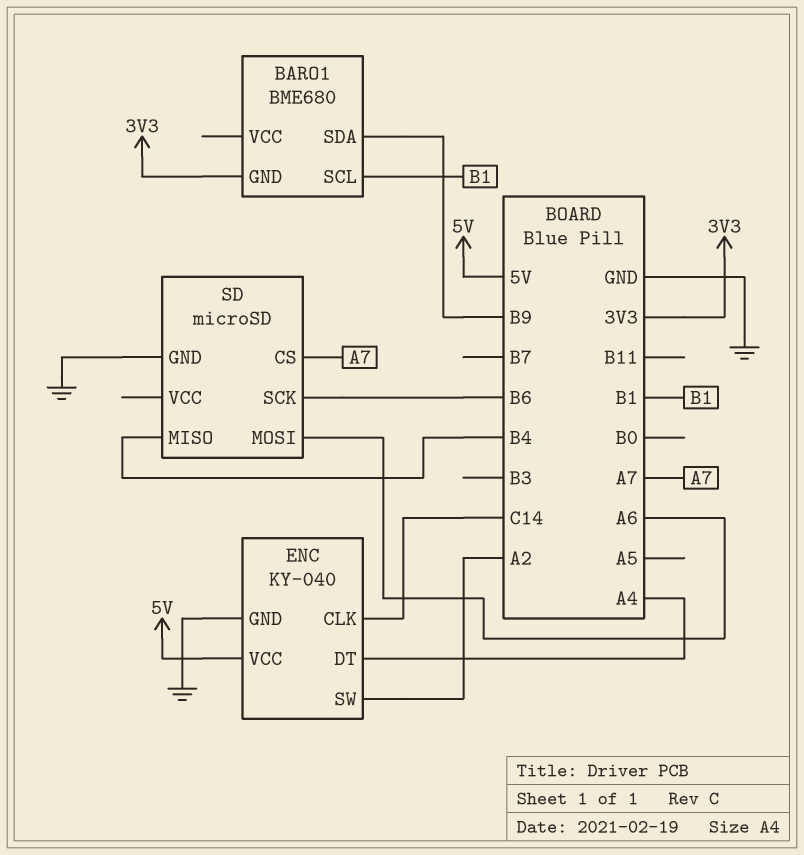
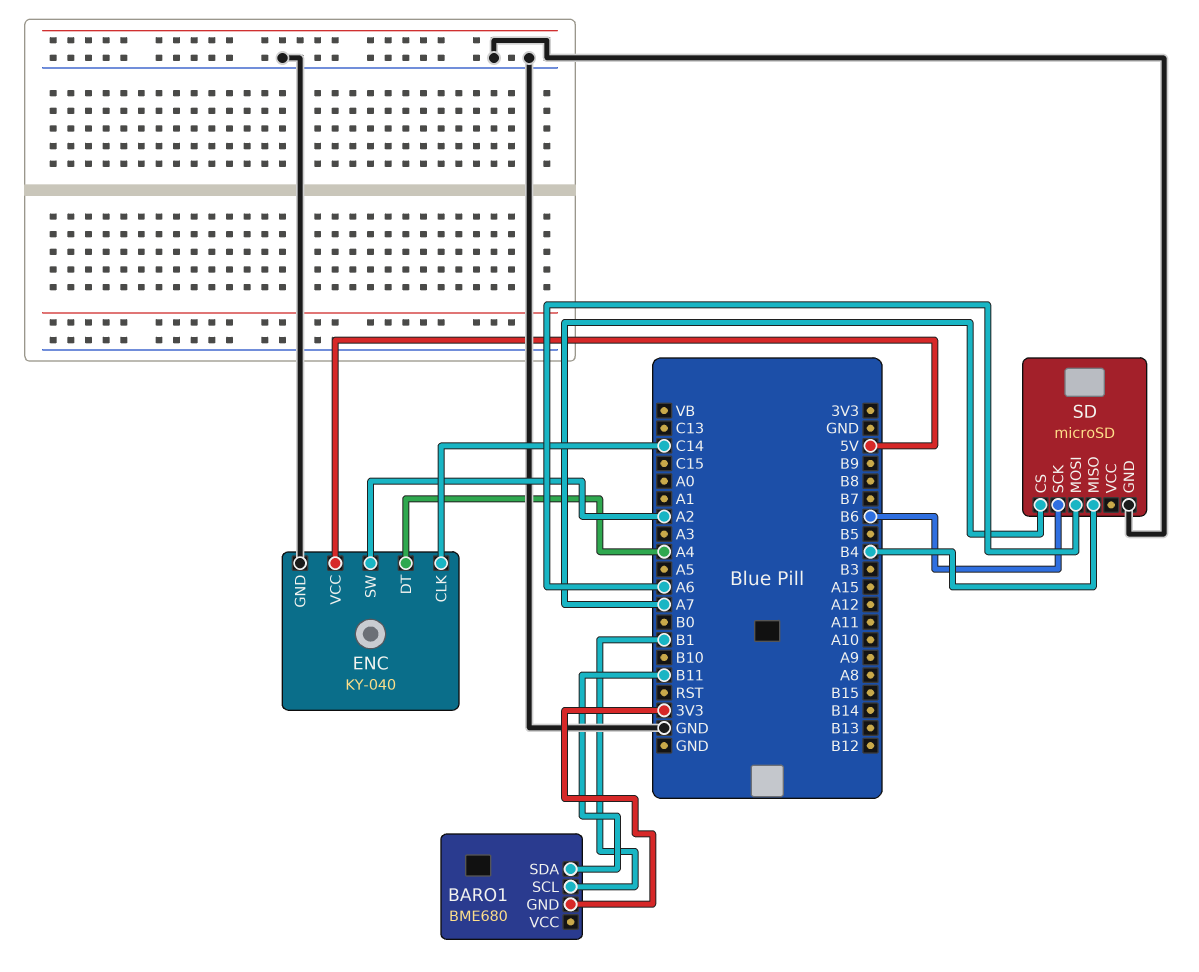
BARO1 pin SDA: B9 -> B11

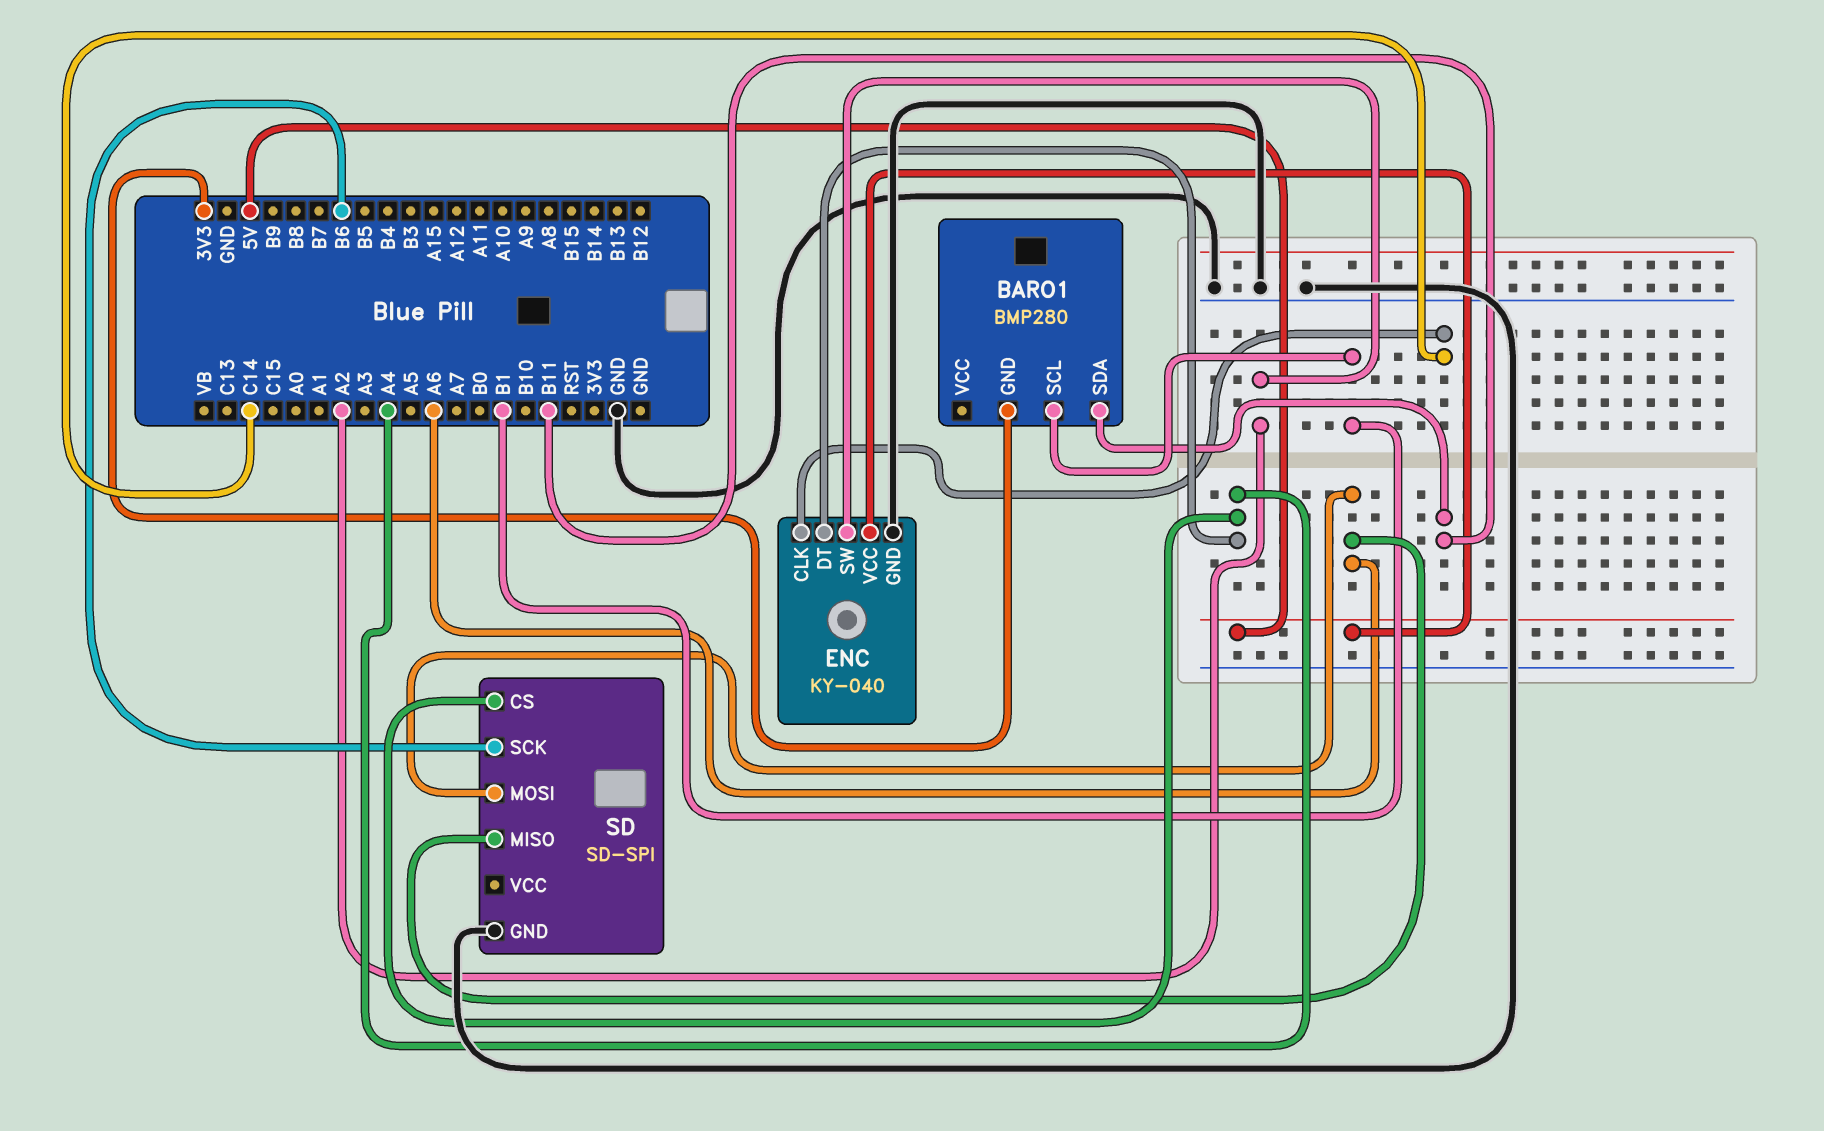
BARO1: BME680 -> BMP280
SD: microSD -> SD-SPI
SD pin CS: A7 -> A4
SD pin MISO: B4 -> A6

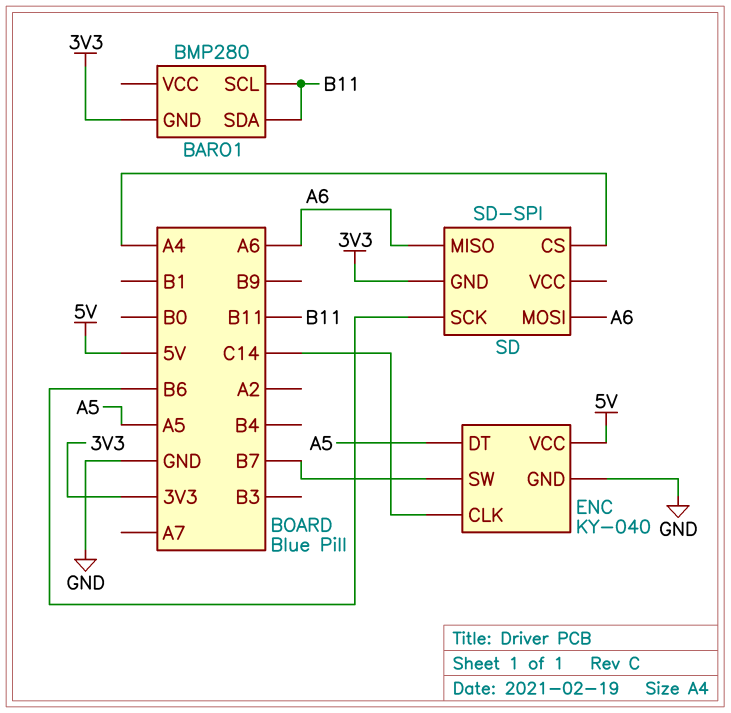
BARO1 pin SCL: B1 -> B11
ENC pin DT: A4 -> A5
ENC pin SW: A2 -> B7
SD pin GND: GND -> 3V3

